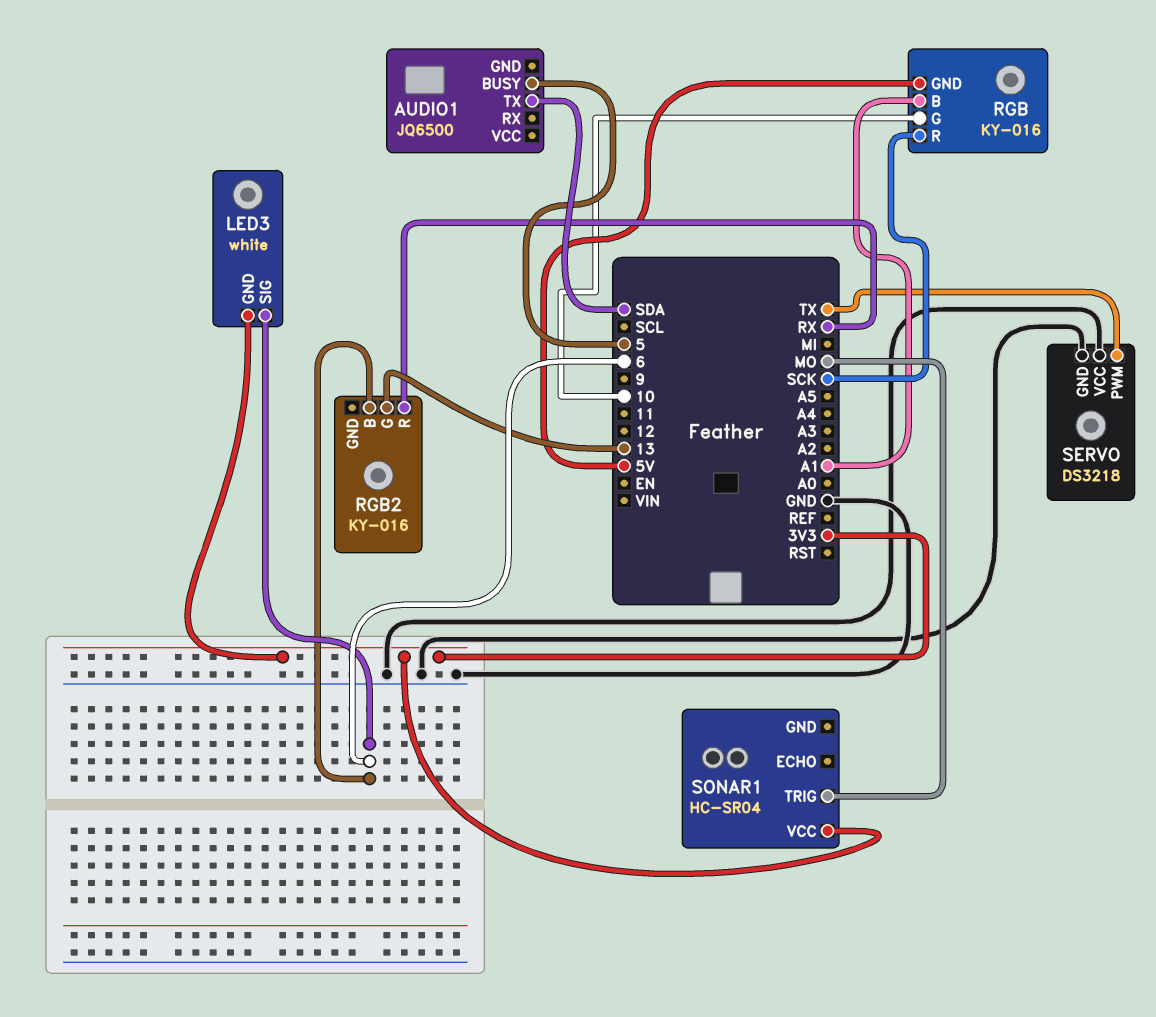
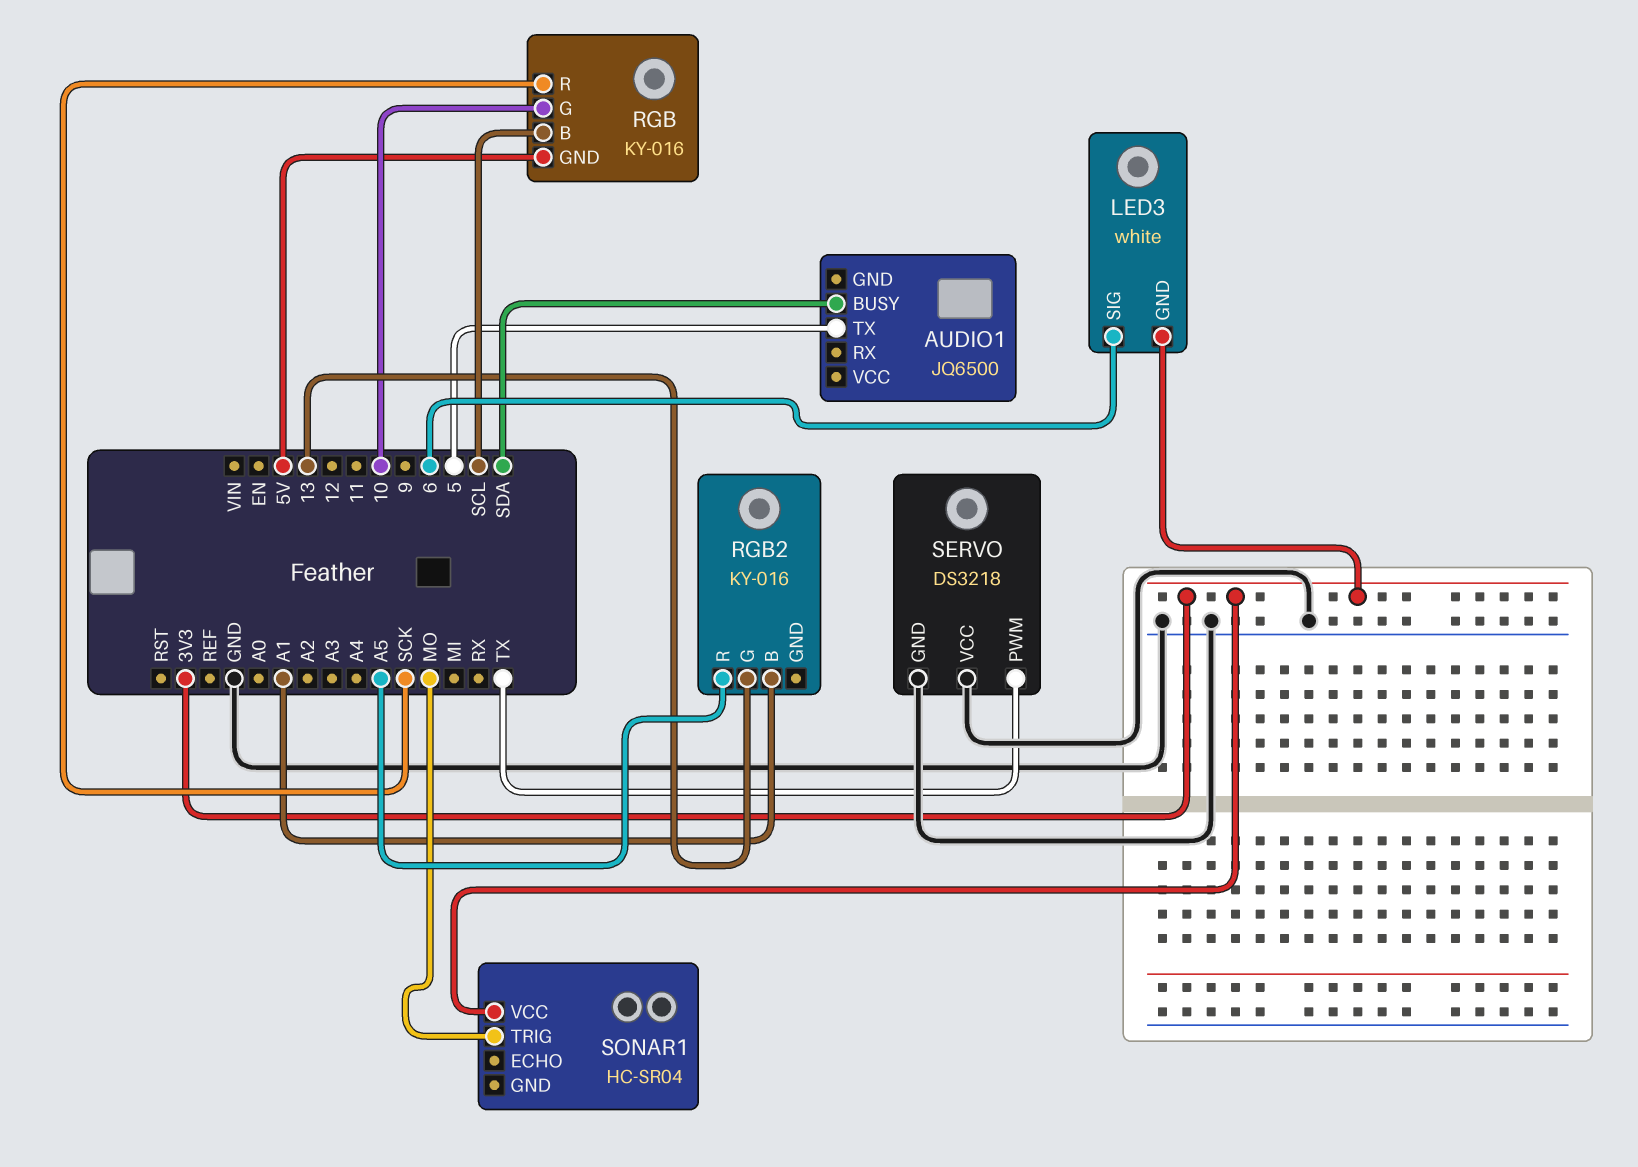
AUDIO1 pin BUSY: 5 -> SDA
AUDIO1 pin TX: SDA -> 5
RGB pin B: A1 -> SCL
RGB2 pin B: 6 -> A1
RGB2 pin R: RX -> A5

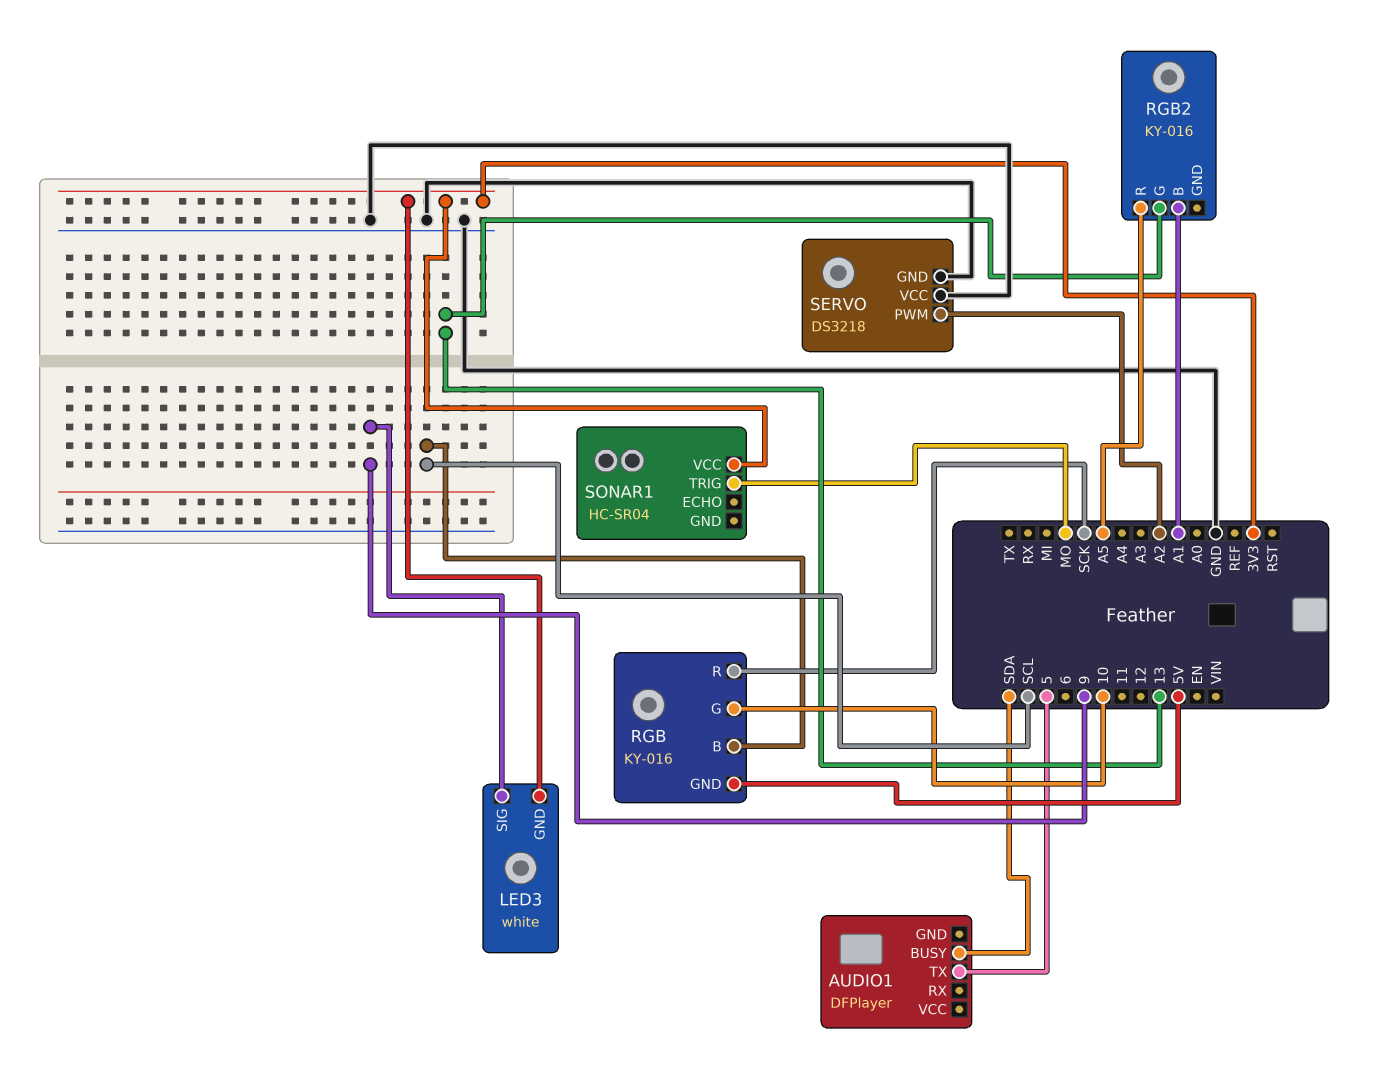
AUDIO1: JQ6500 -> DFPlayer
LED3 pin SIG: 6 -> 9
SERVO pin PWM: TX -> A2

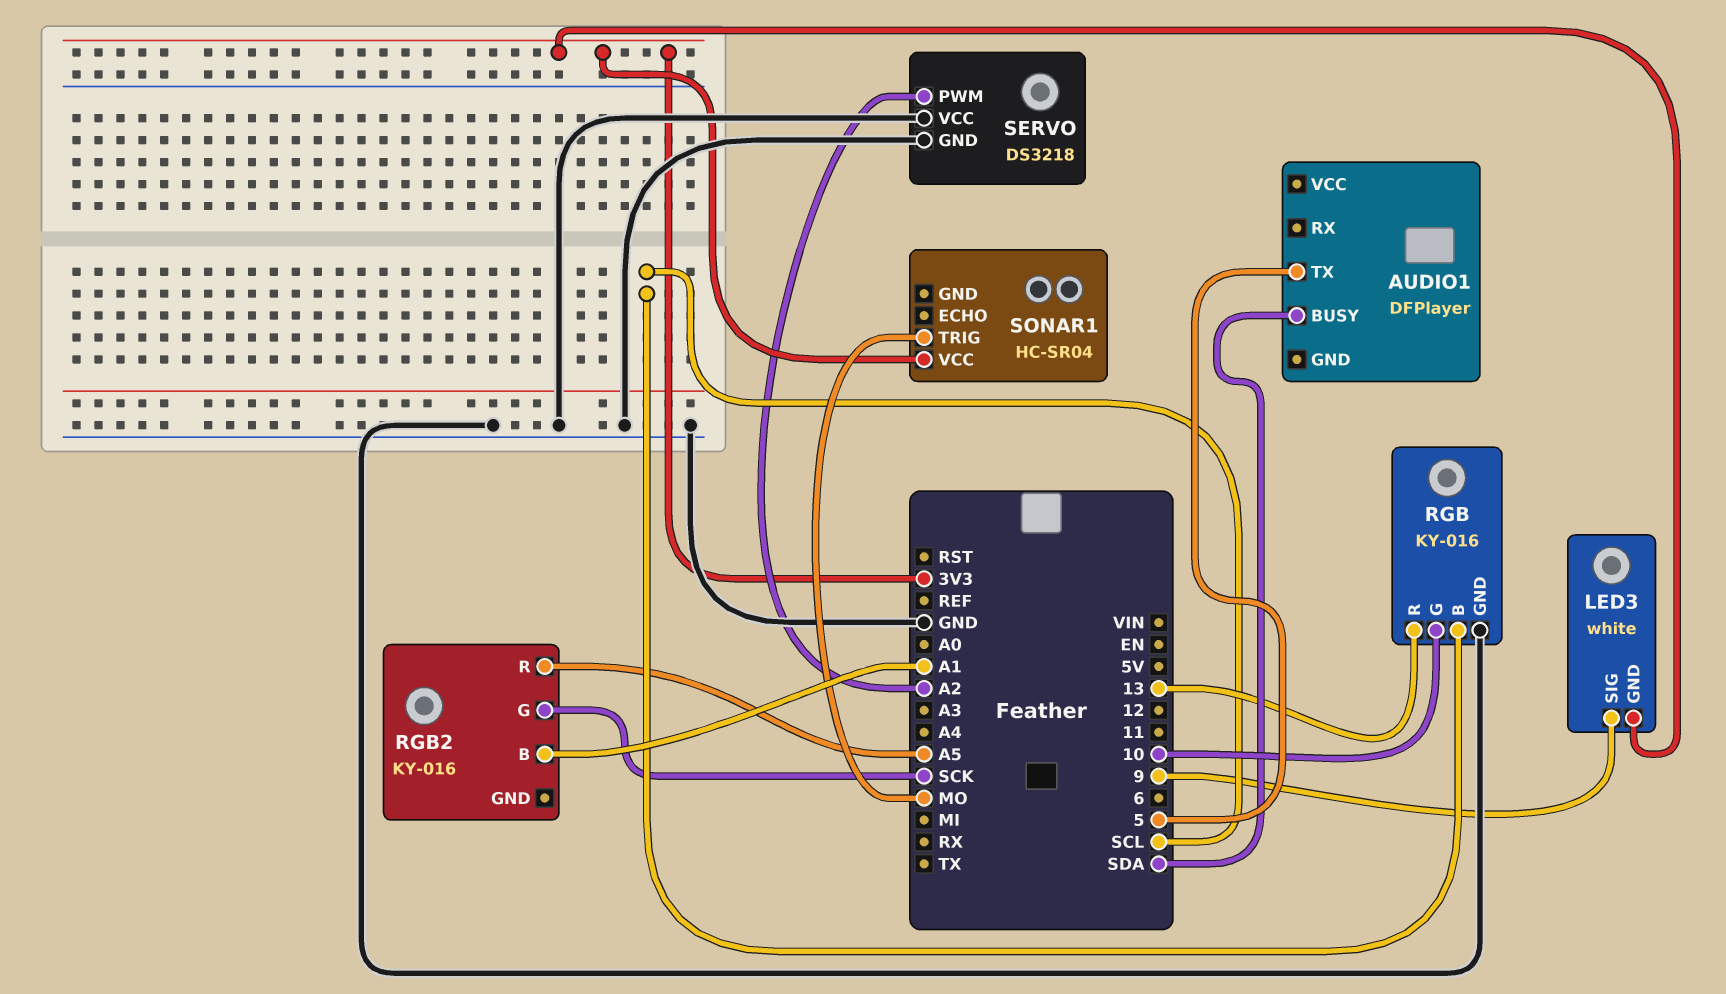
RGB pin GND: 5V -> GND
RGB pin R: SCK -> 13
RGB2 pin G: 13 -> SCK

